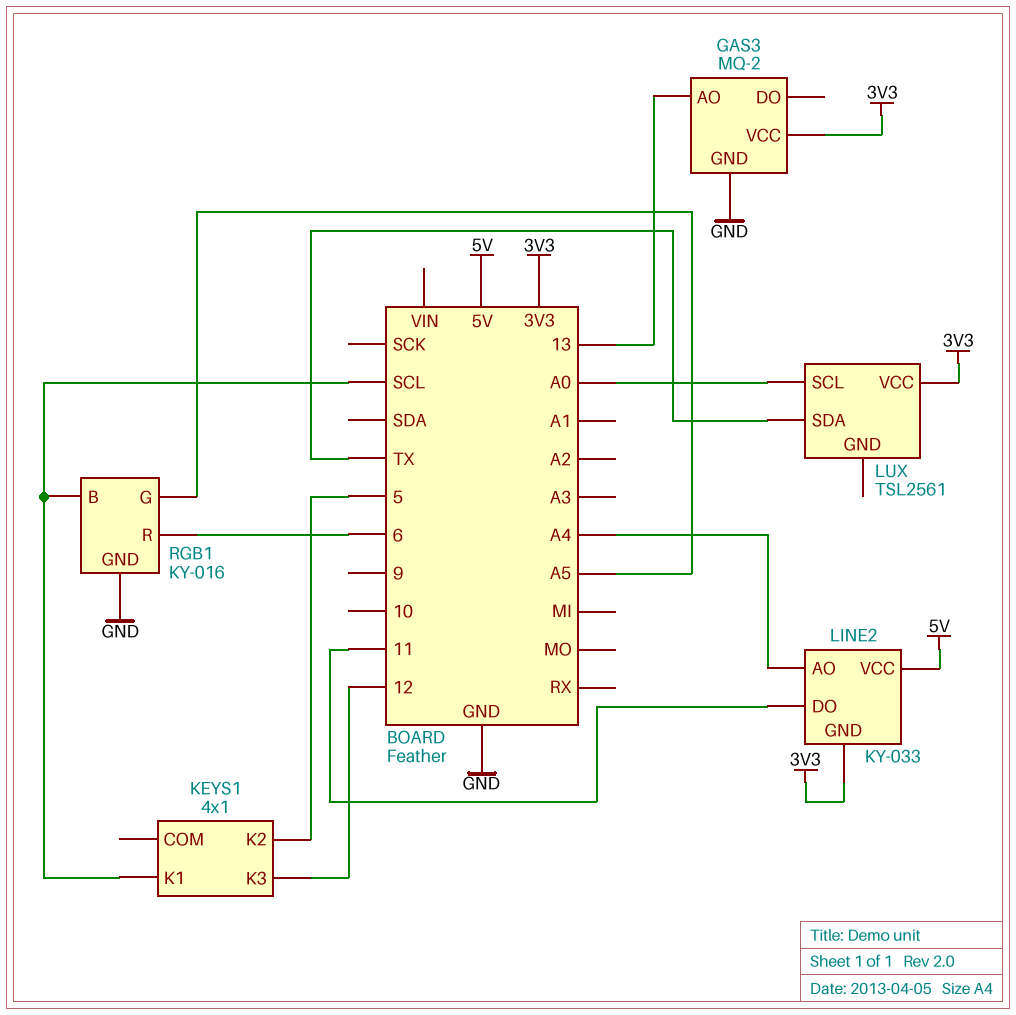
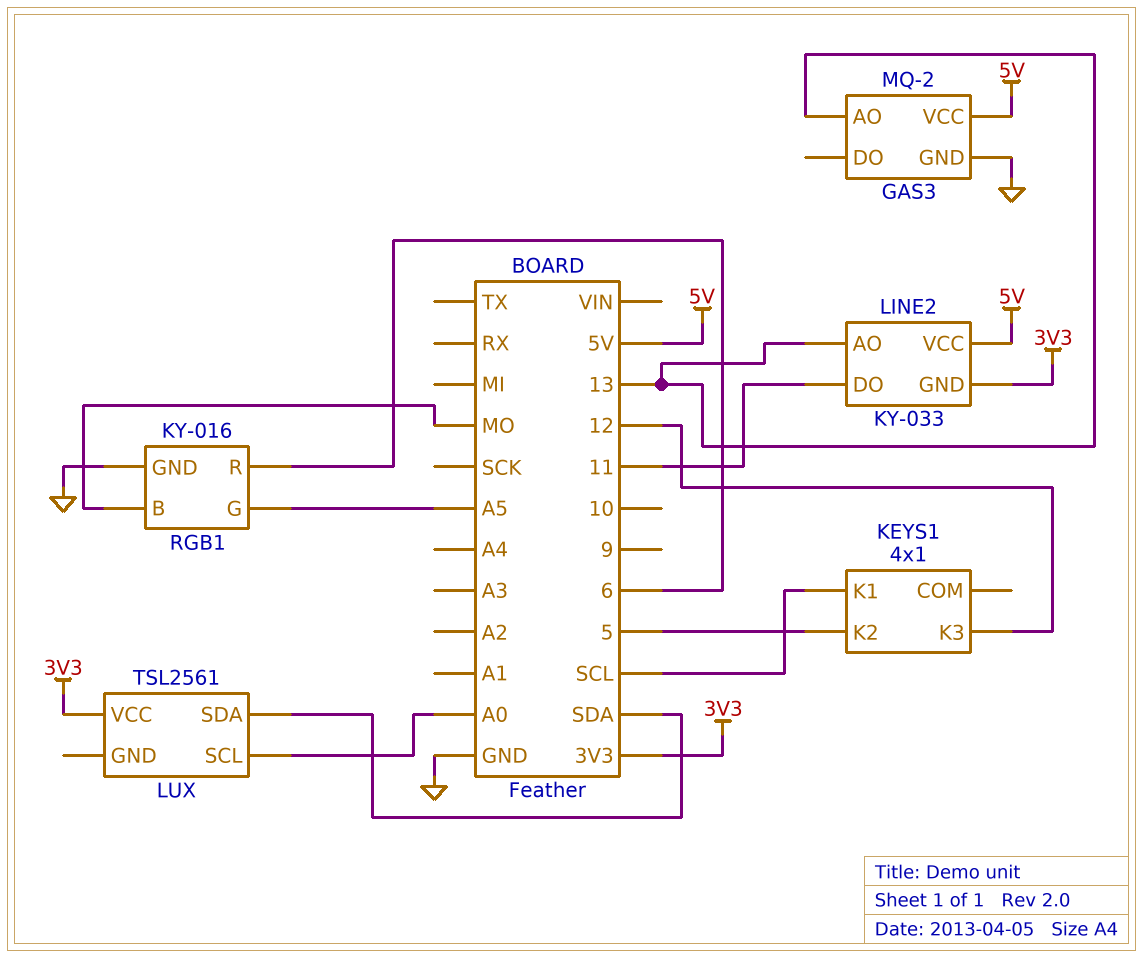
GAS3 pin VCC: 3V3 -> 5V
LINE2 pin AO: A4 -> 13
LUX pin SDA: TX -> SDA
RGB1 pin B: SCL -> MO

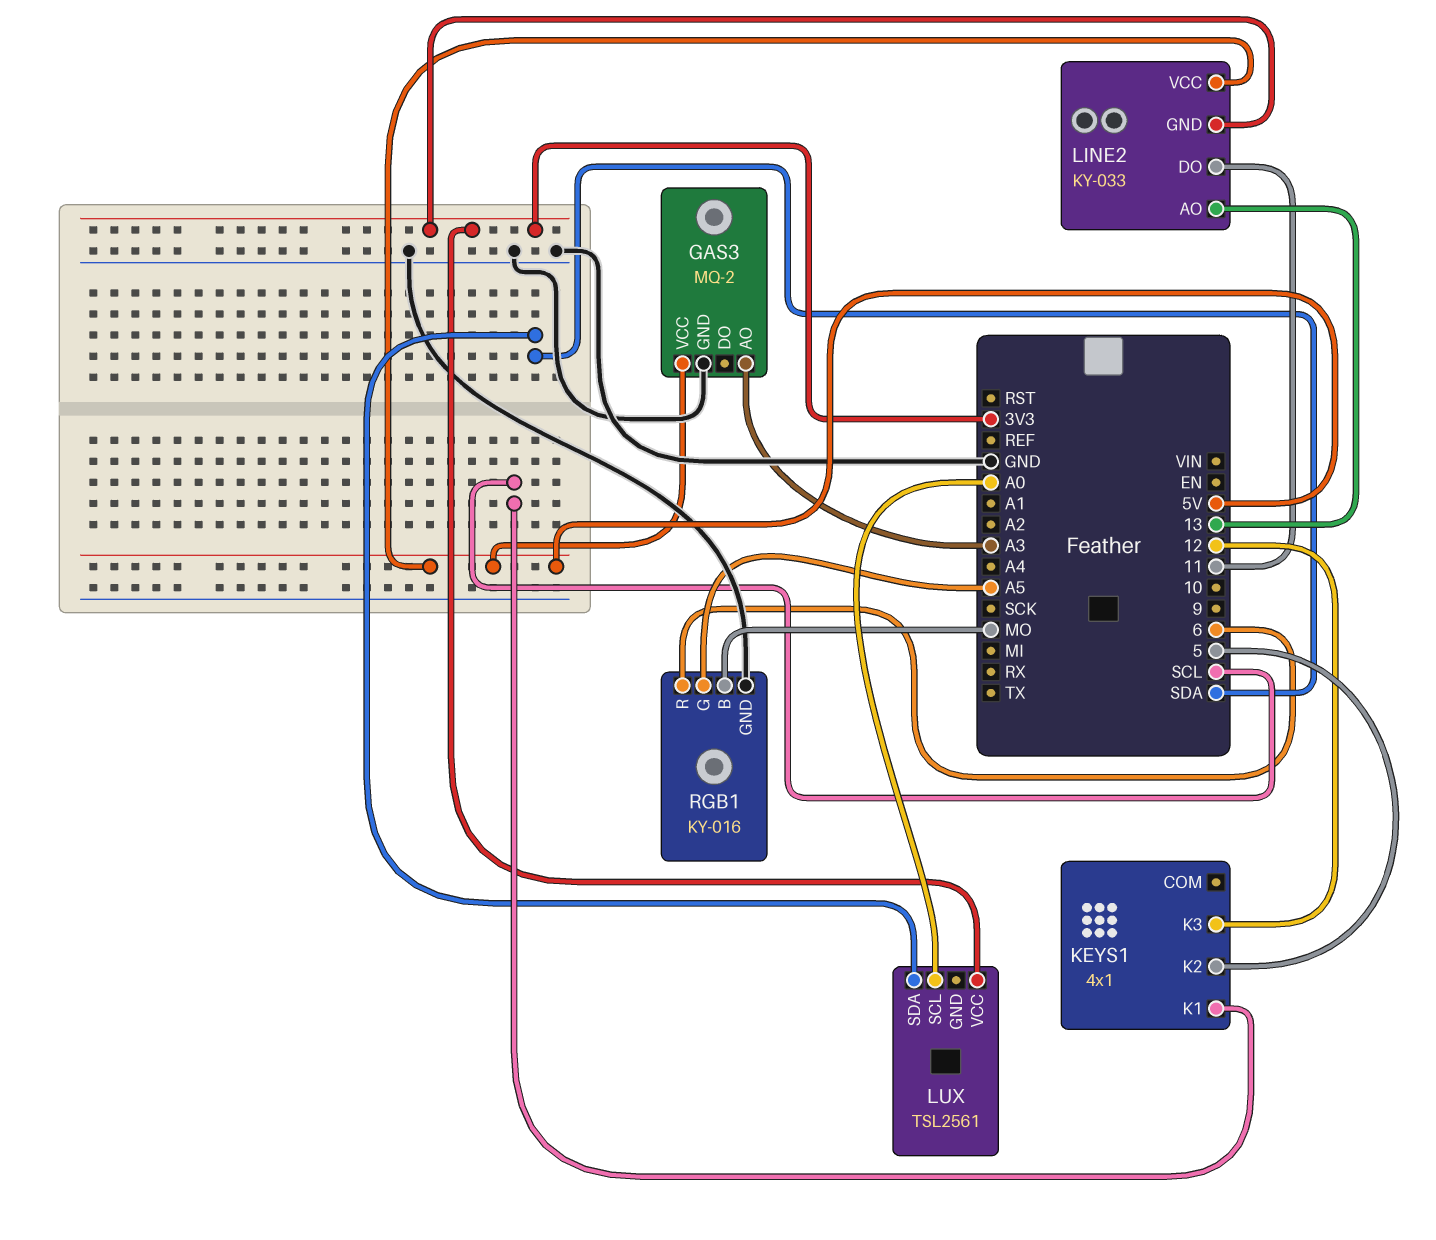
GAS3 pin AO: 13 -> A3

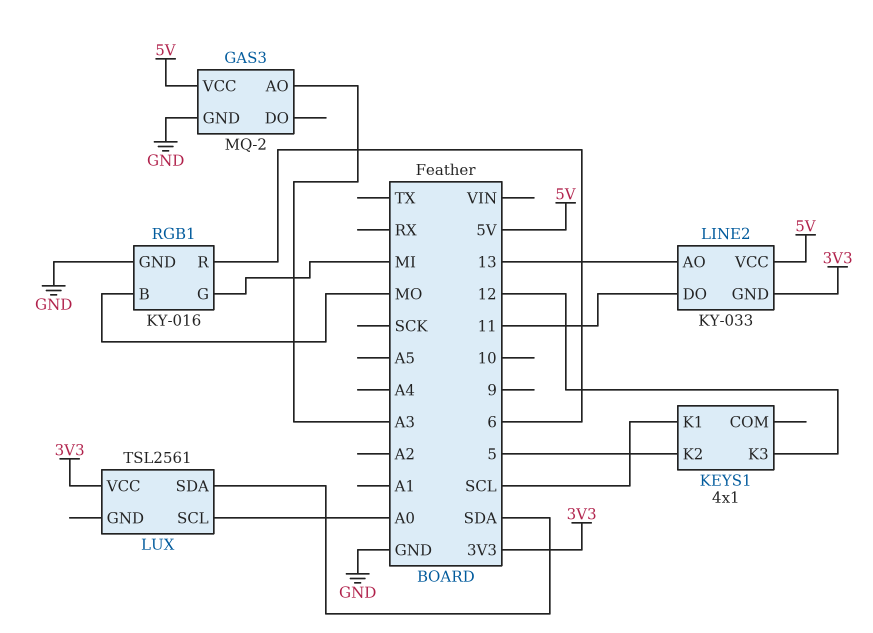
RGB1 pin G: A5 -> MI

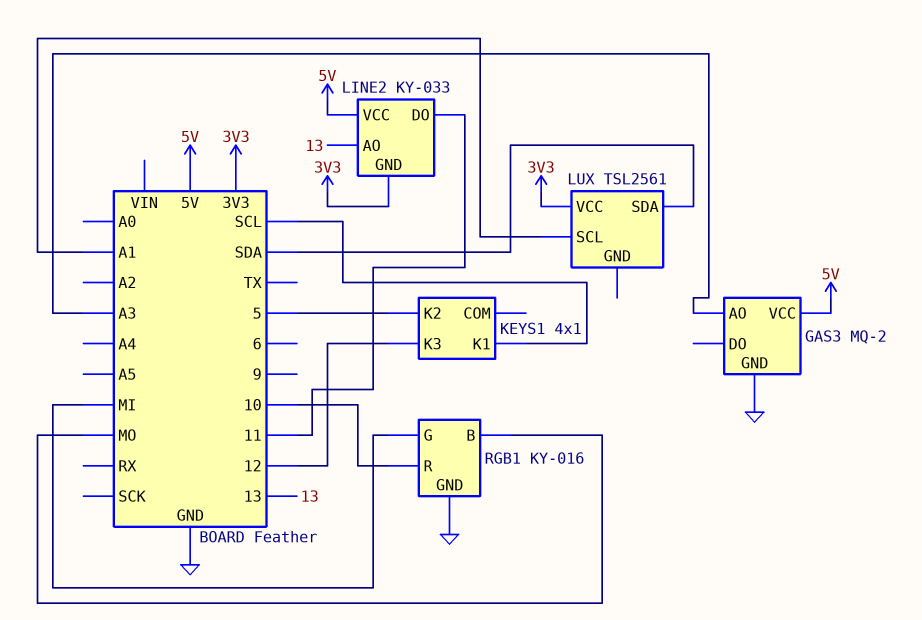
LUX pin SCL: A0 -> A1
RGB1 pin R: 6 -> 10

